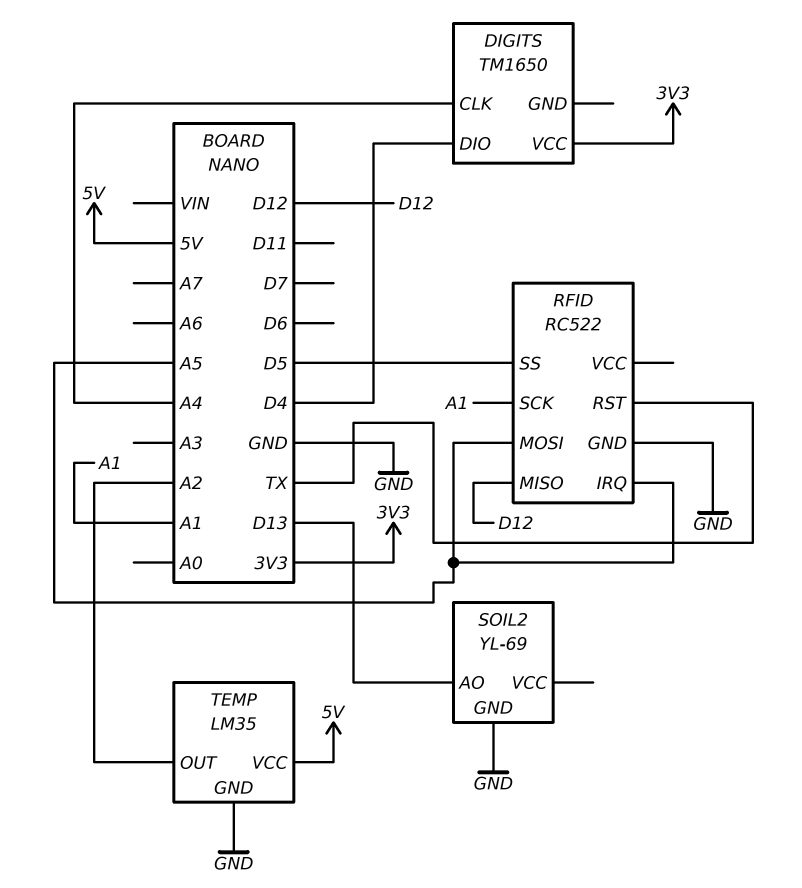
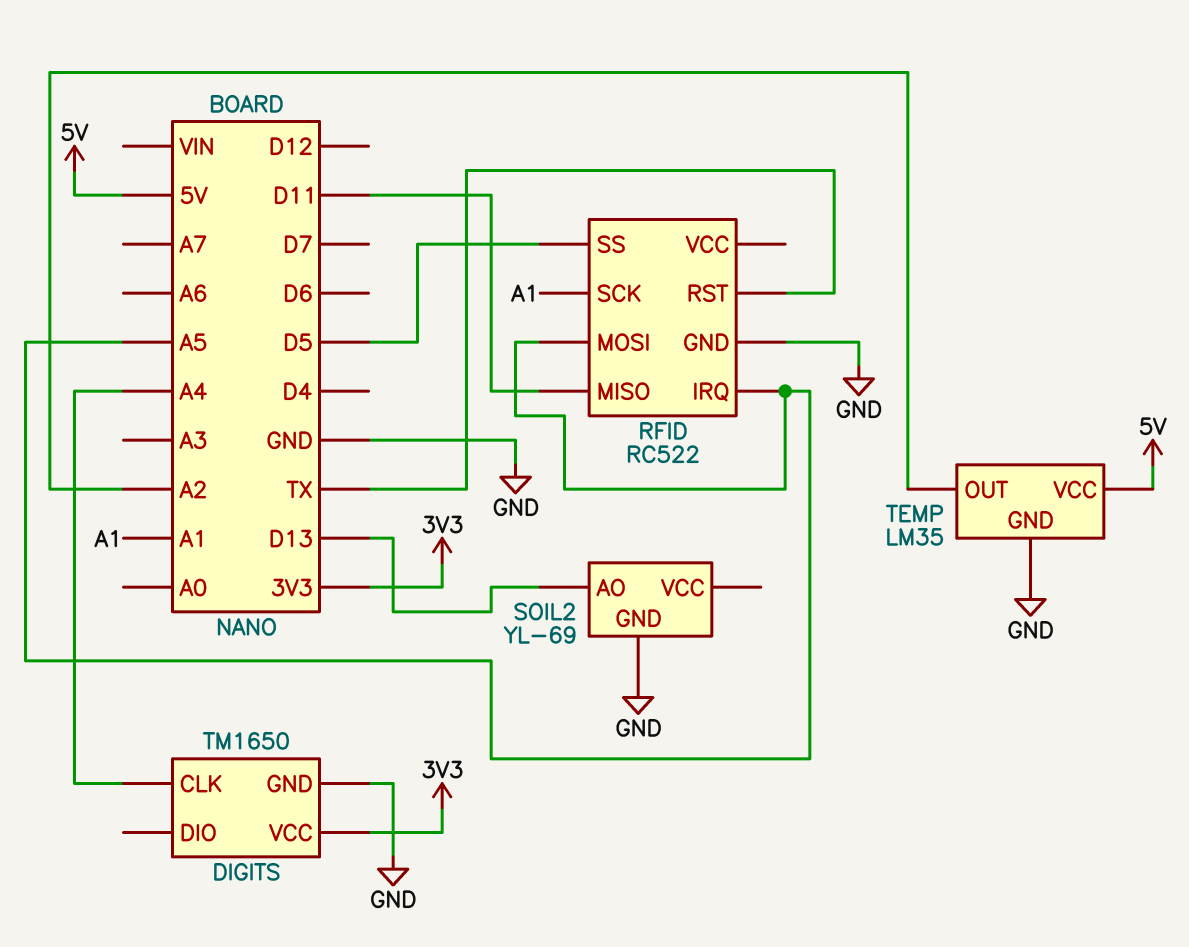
DIGITS pin DIO: D4 -> none
DIGITS pin GND: none -> GND
RFID pin MISO: D12 -> D11

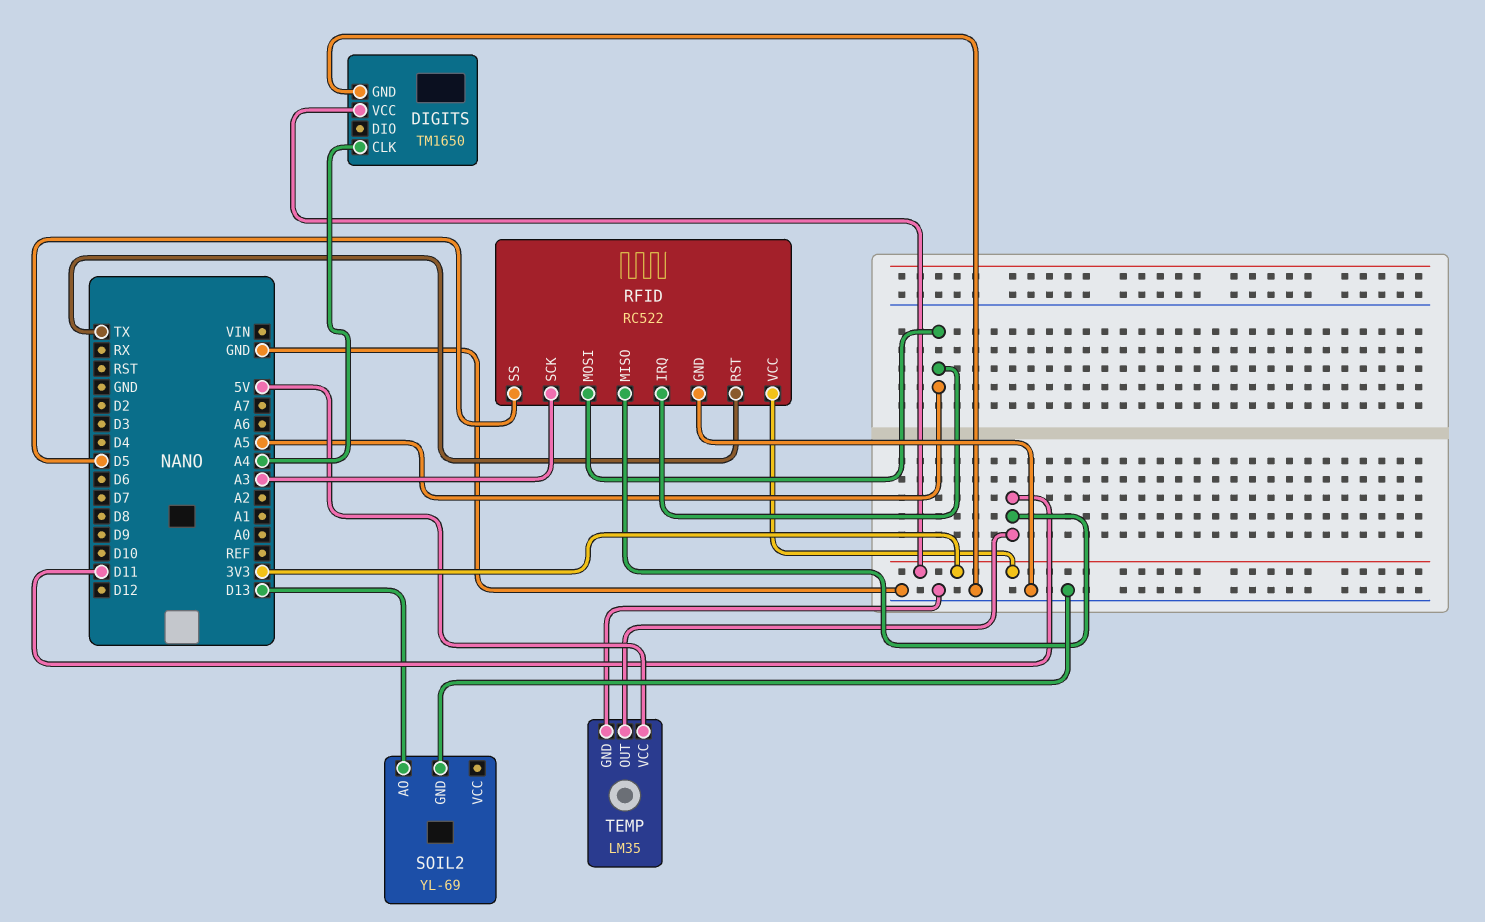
RFID pin SCK: A1 -> A3
RFID pin VCC: none -> 3V3
TEMP pin OUT: A2 -> D11

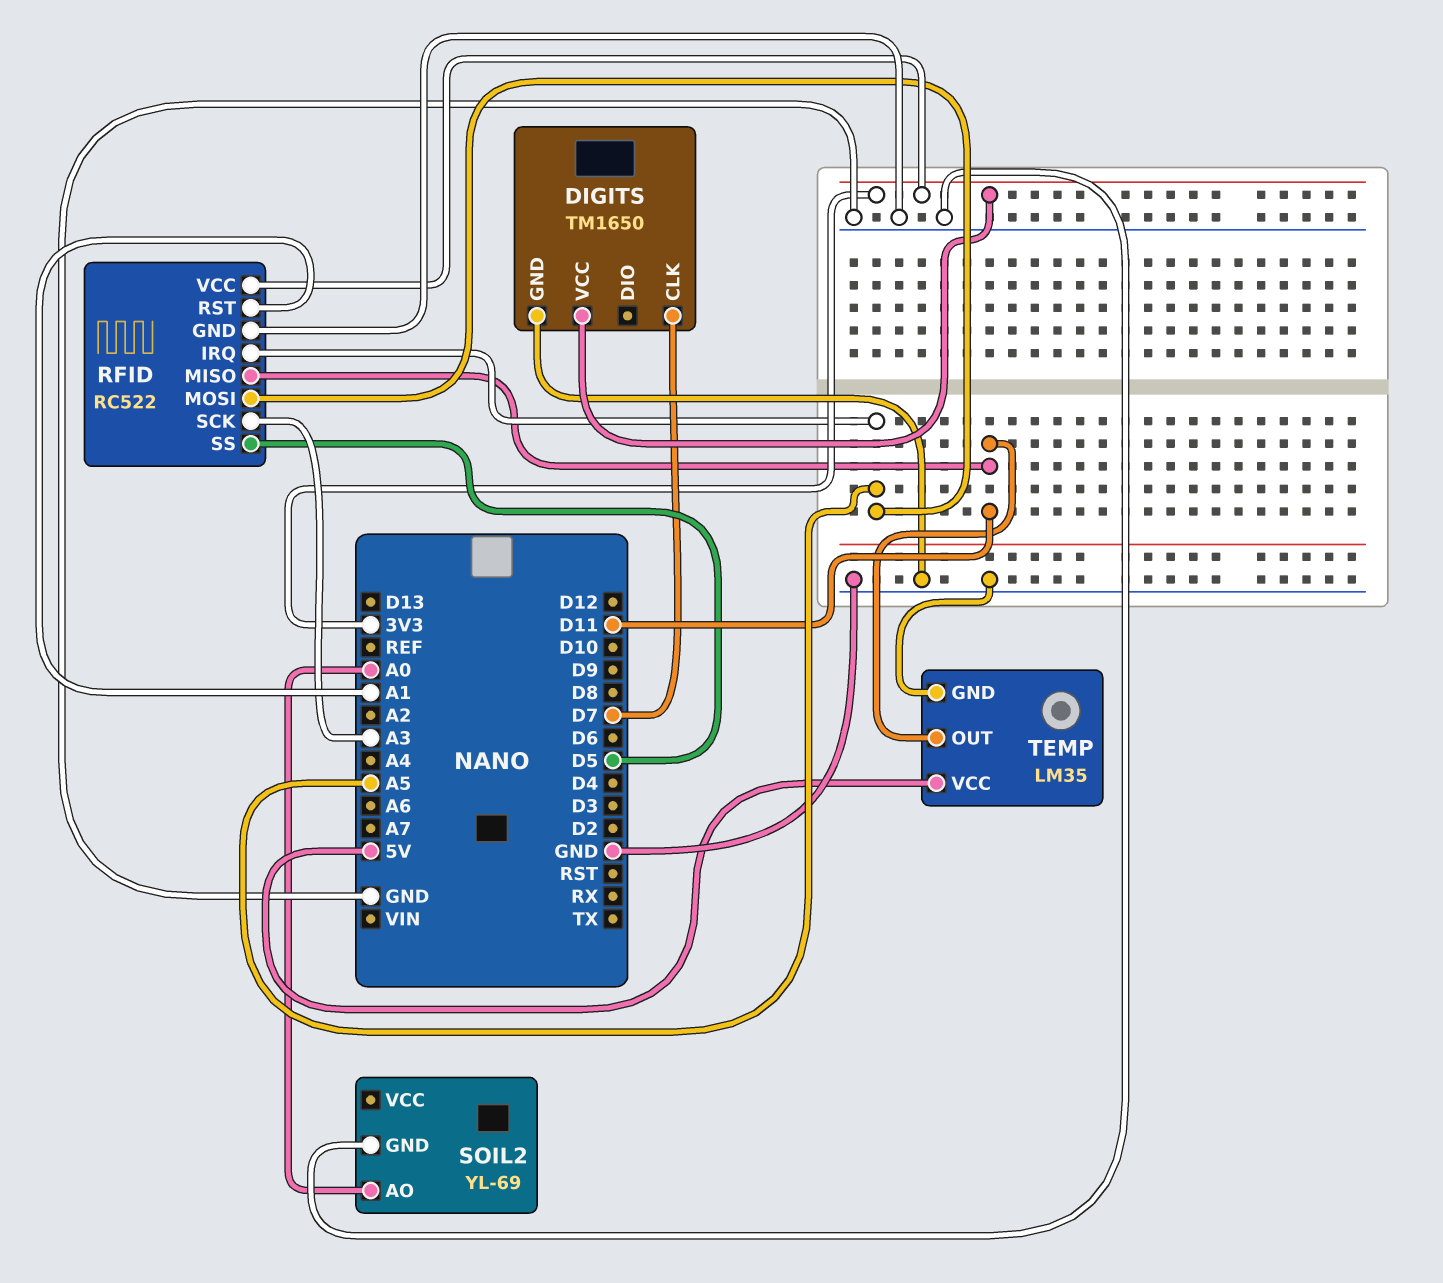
DIGITS pin CLK: A4 -> D7
RFID pin RST: TX -> A1
SOIL2 pin AO: D13 -> A0

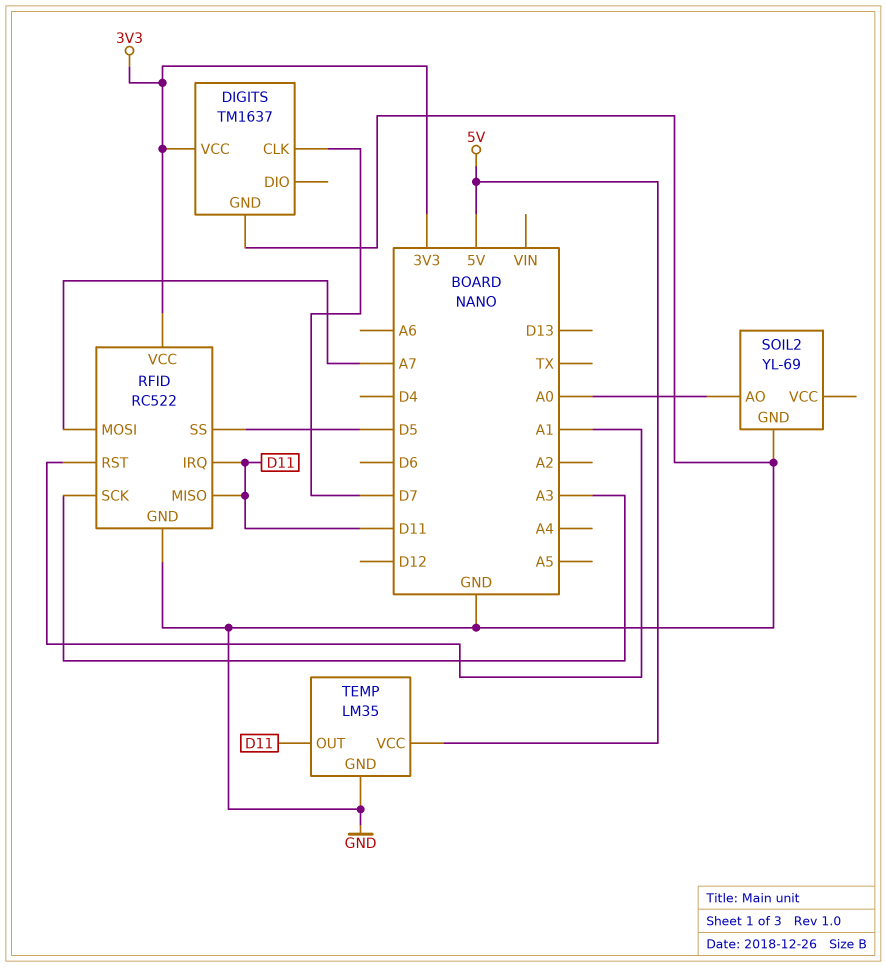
DIGITS: TM1650 -> TM1637
RFID pin IRQ: A5 -> D11
RFID pin MOSI: A5 -> A7

